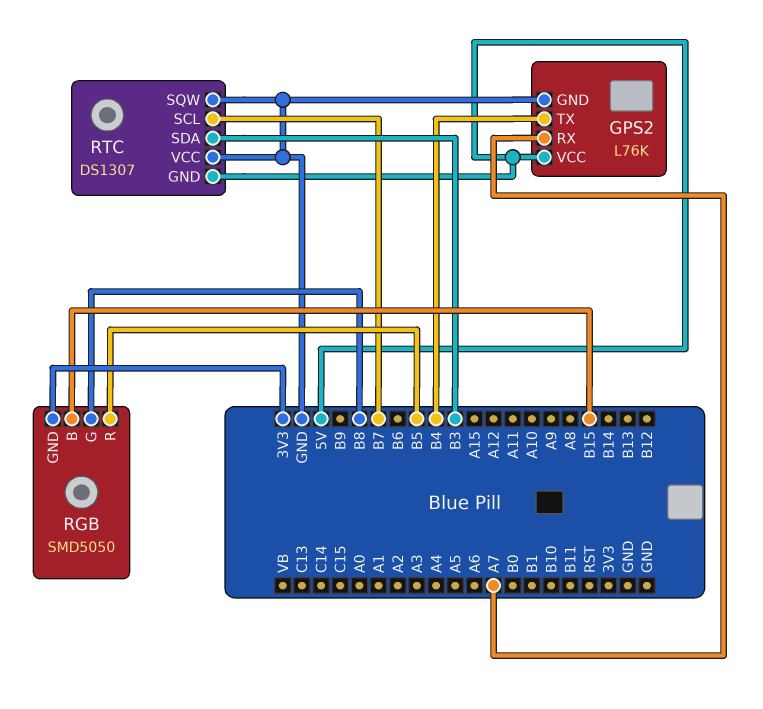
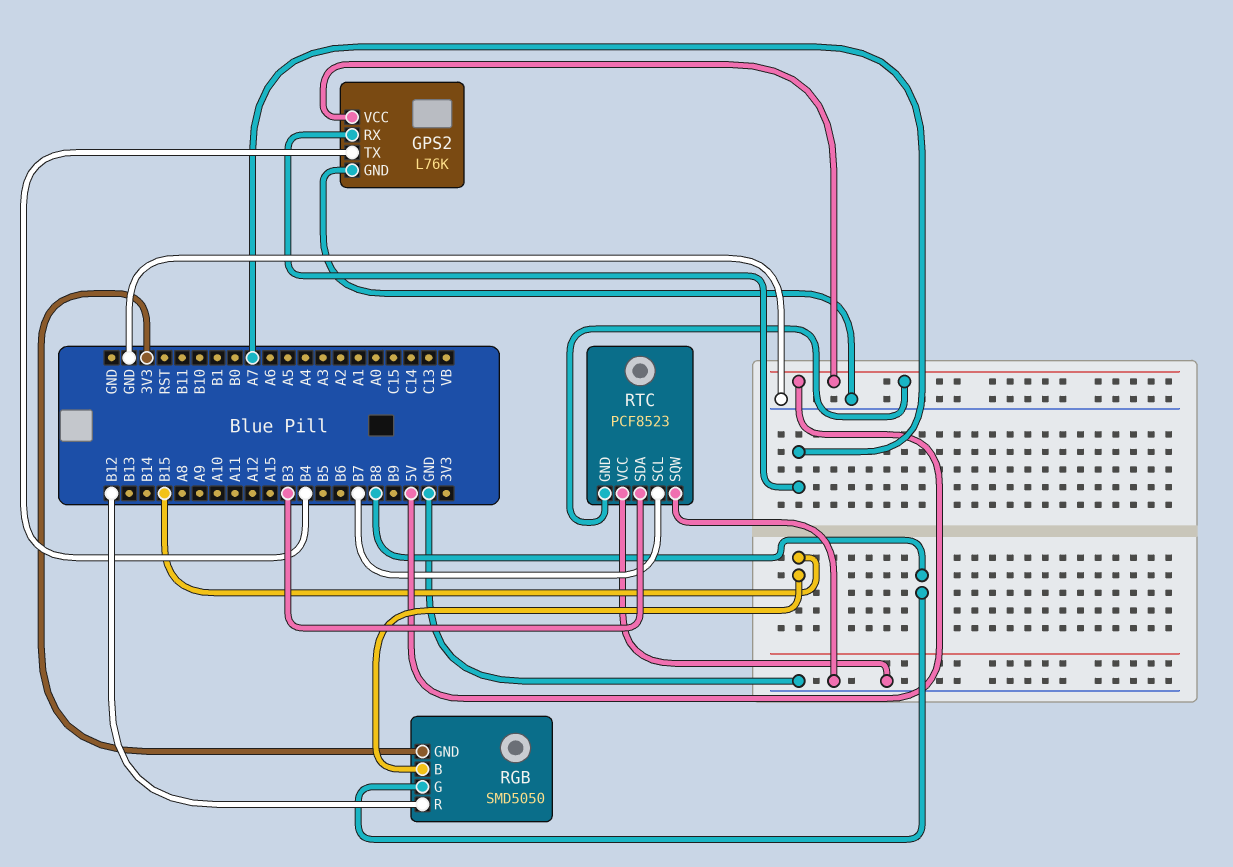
RGB pin R: B5 -> B12
RTC: DS1307 -> PCF8523

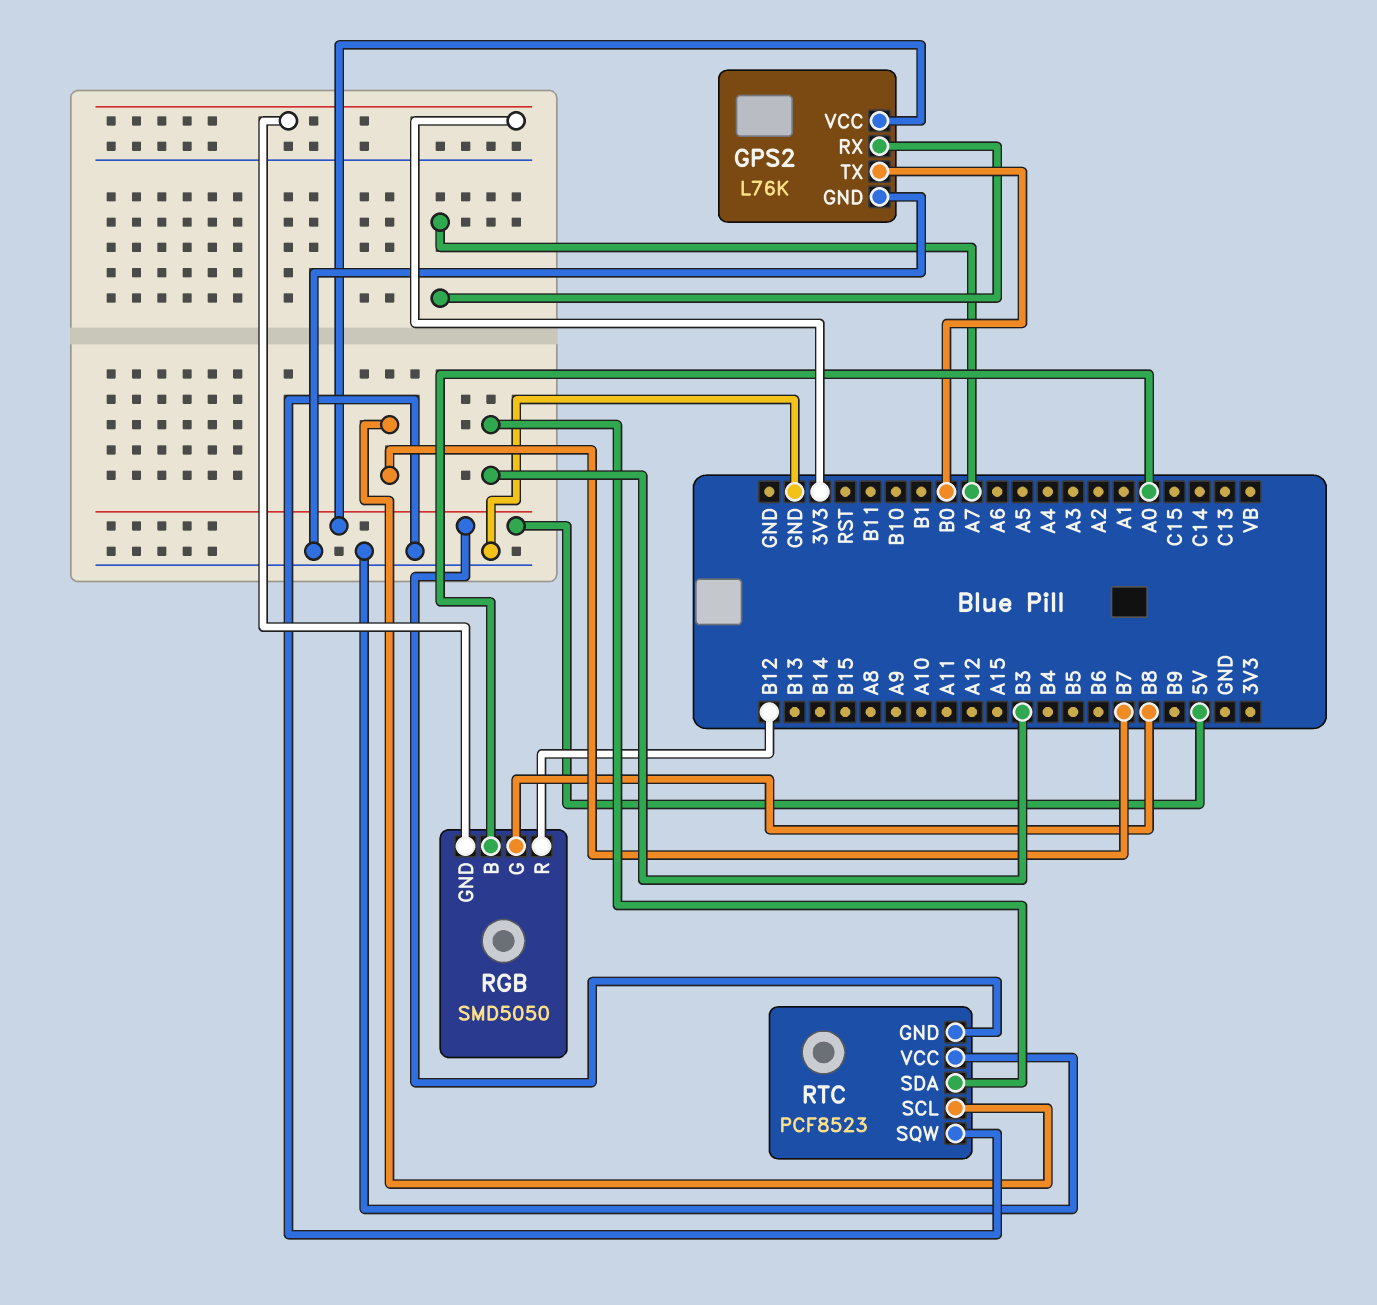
GPS2 pin TX: B4 -> B0
RGB pin B: B15 -> A0

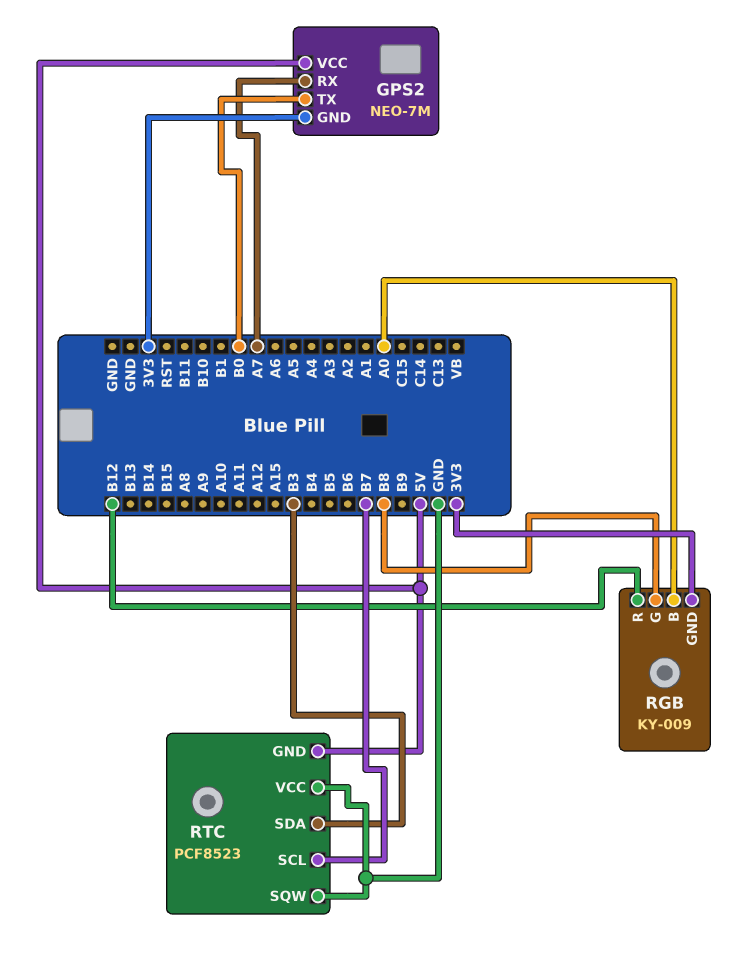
GPS2: L76K -> NEO-7M
GPS2 pin GND: GND -> 3V3
RGB: SMD5050 -> KY-009

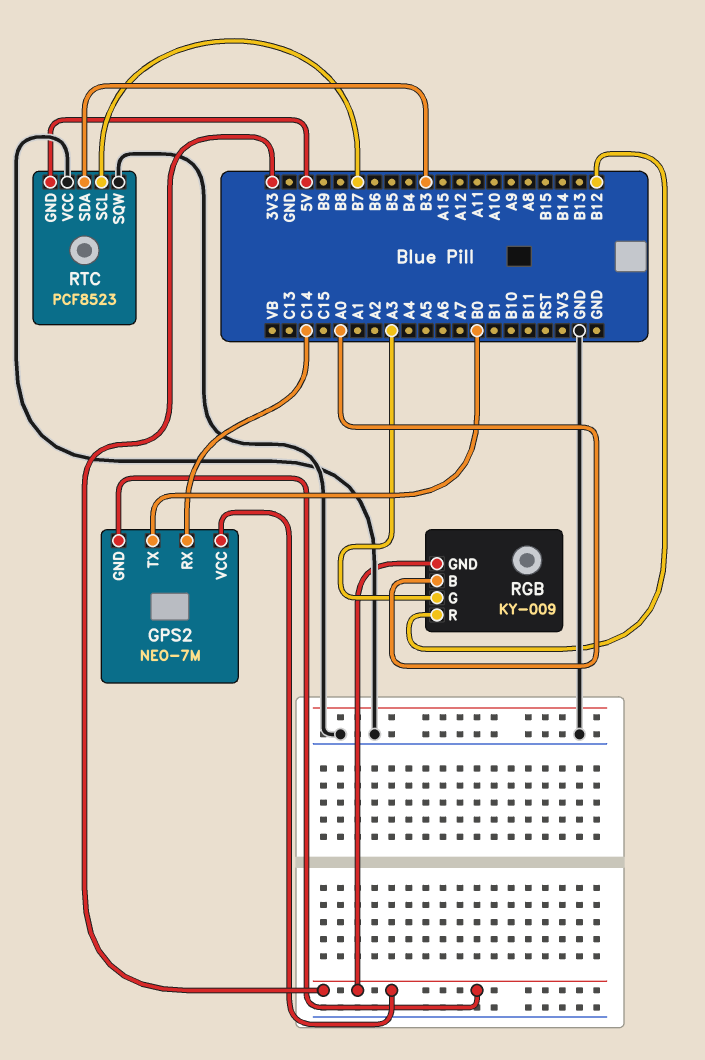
GPS2 pin RX: A7 -> C14
GPS2 pin VCC: 5V -> 3V3
RGB pin G: B8 -> A3

